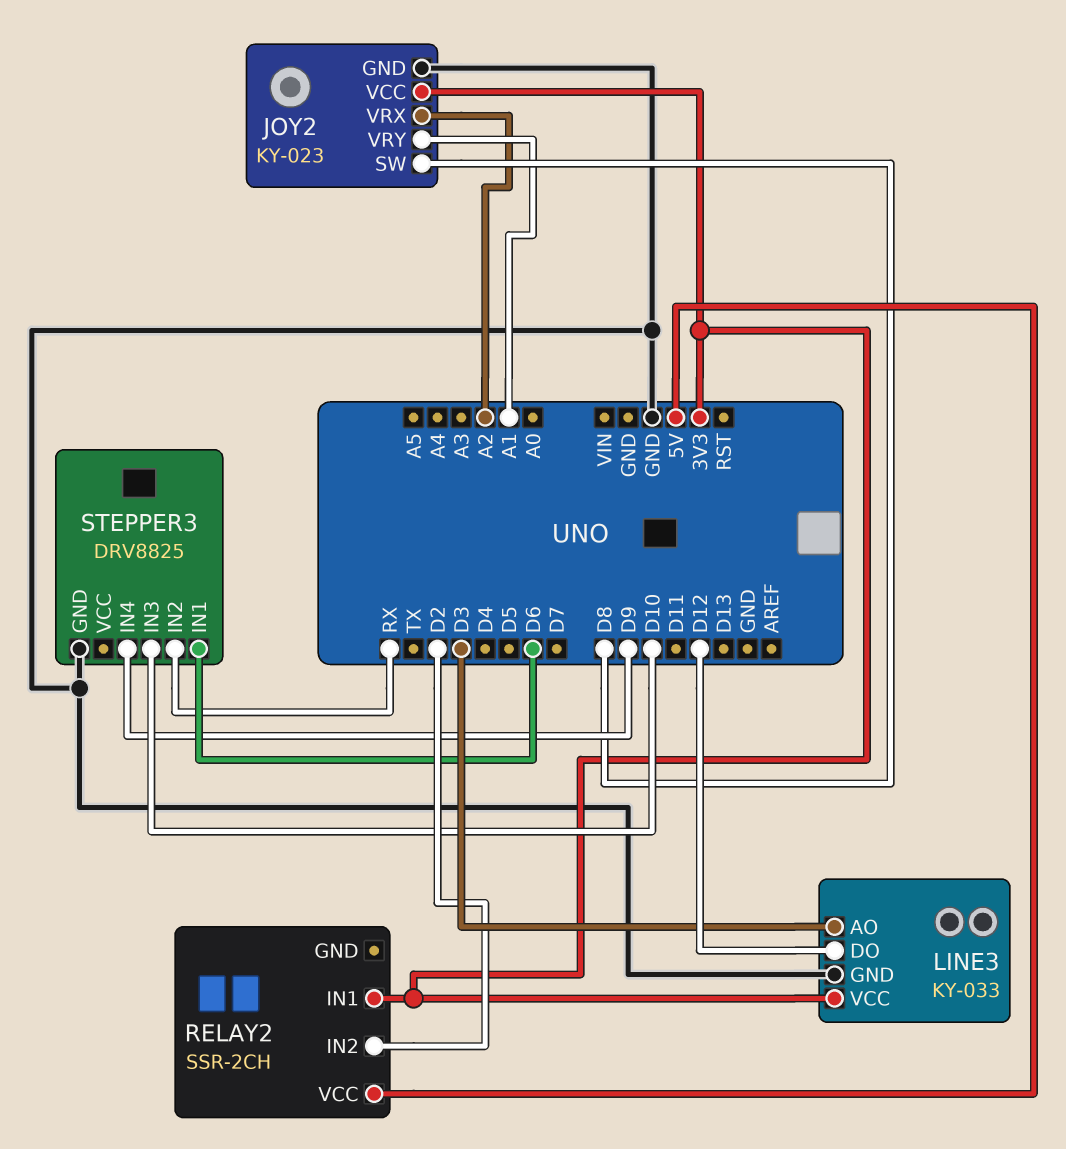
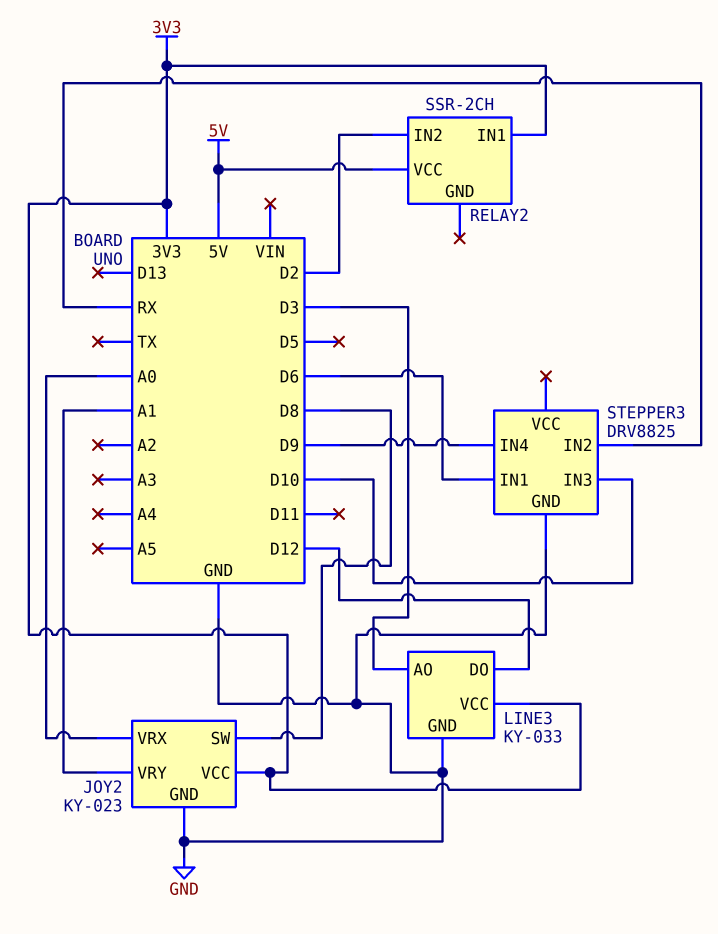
JOY2 pin VRX: A2 -> A0

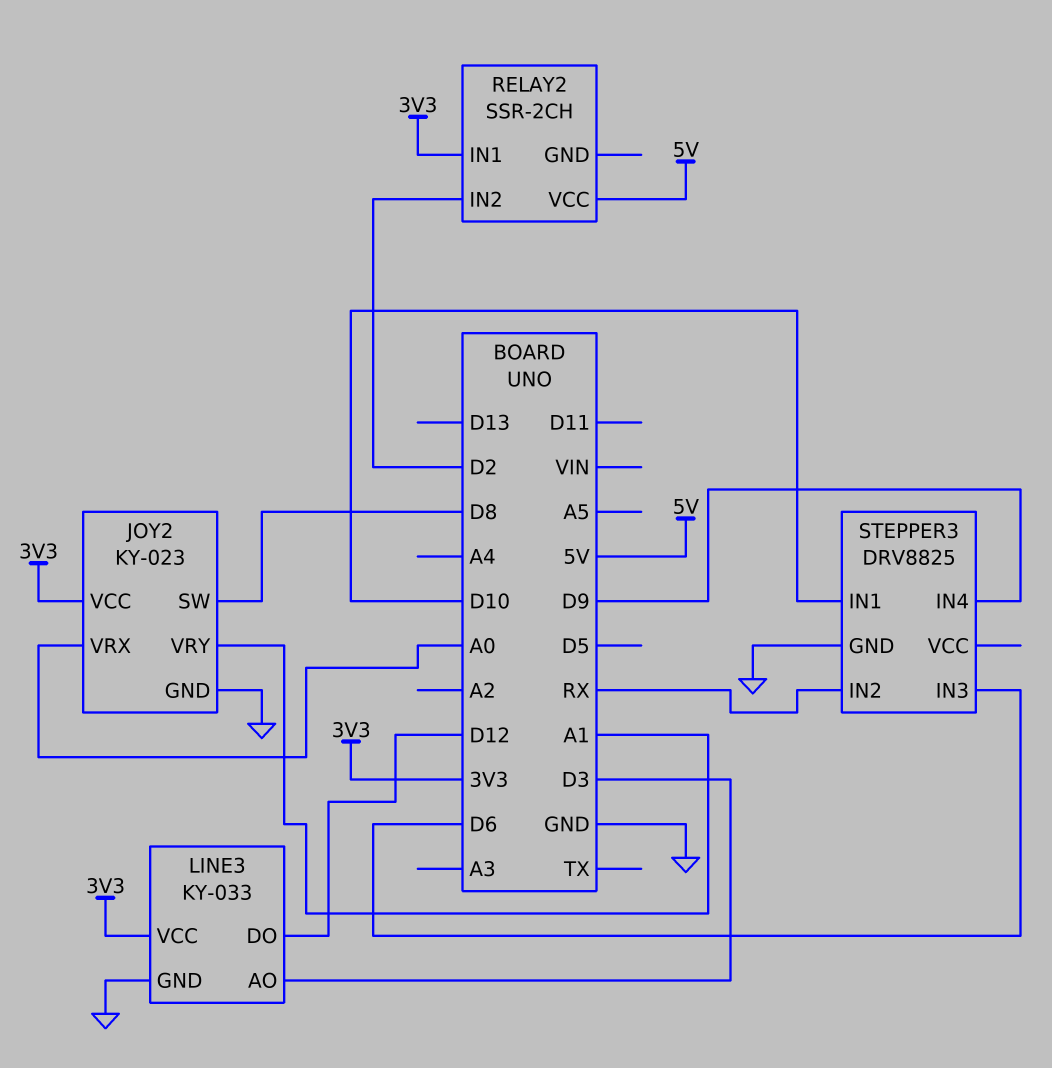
STEPPER3 pin IN1: D6 -> D10
STEPPER3 pin IN3: D10 -> D6

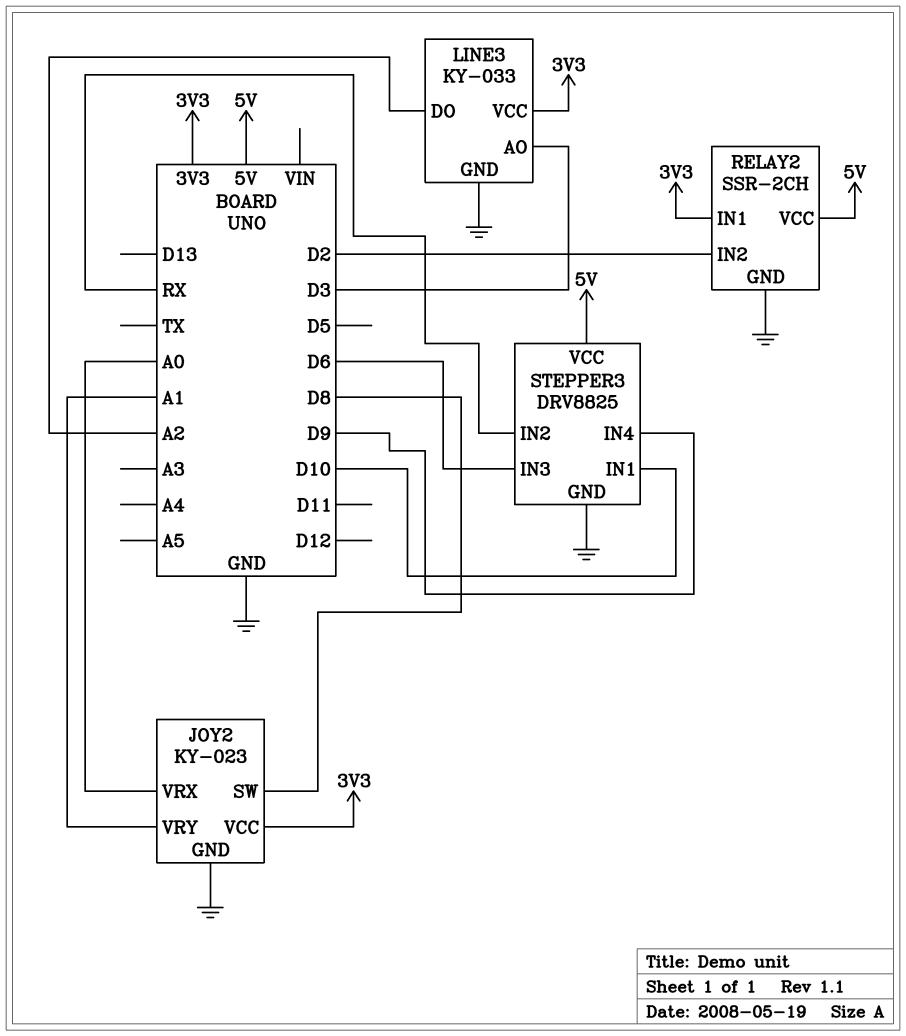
LINE3 pin DO: D12 -> A2
RELAY2 pin GND: none -> GND
STEPPER3 pin VCC: none -> 5V

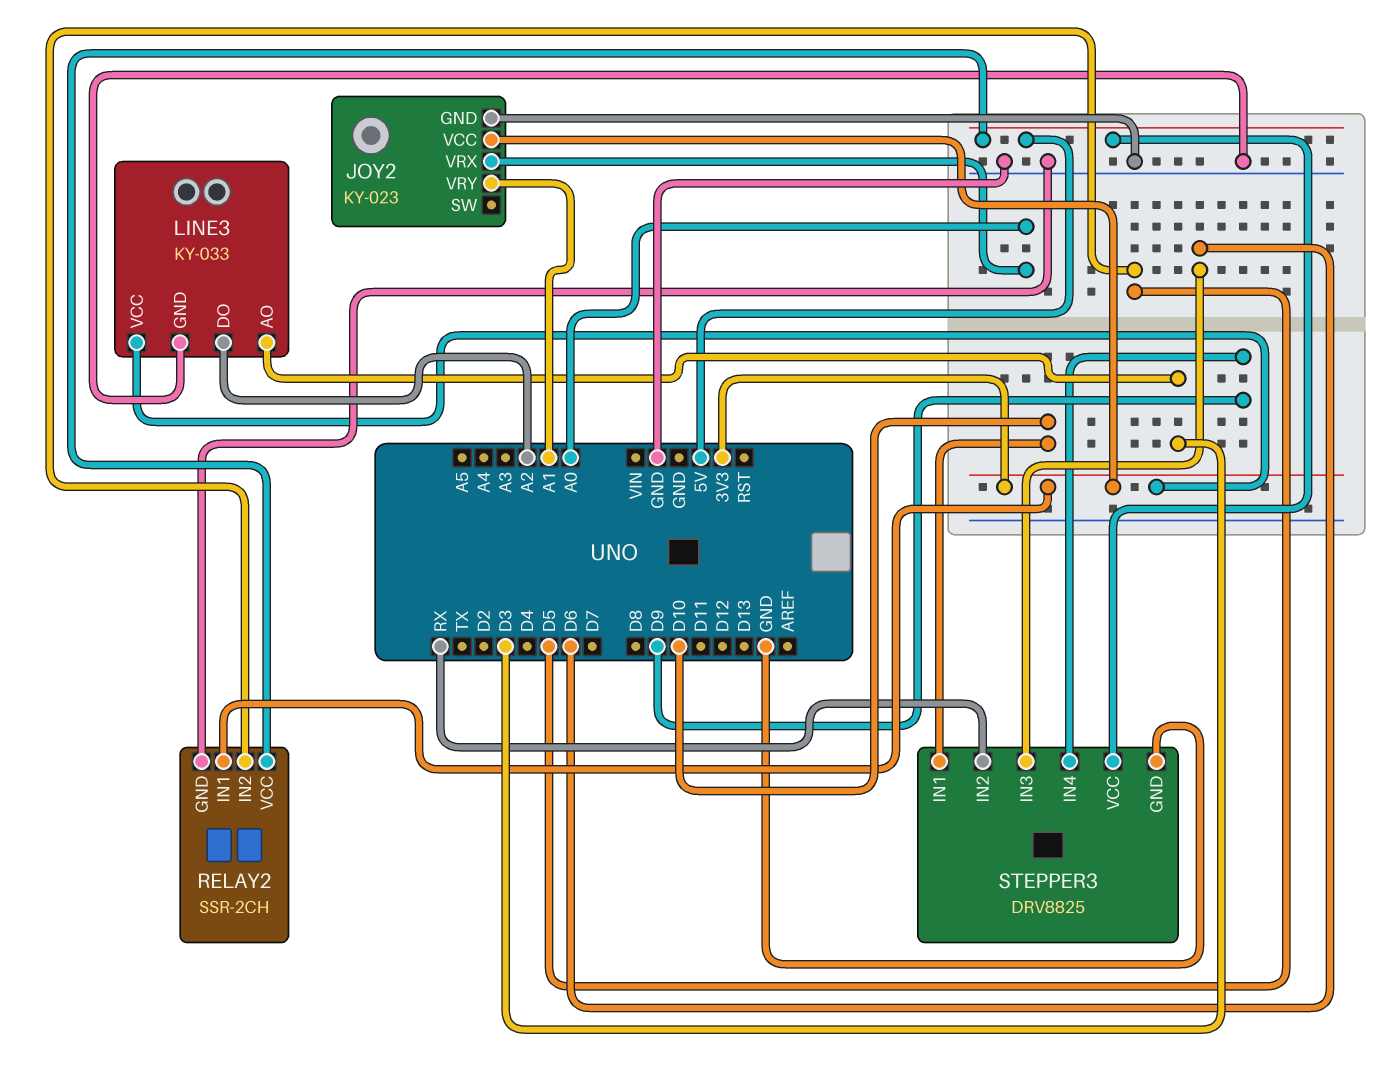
JOY2 pin SW: D8 -> none
RELAY2 pin IN2: D2 -> D5

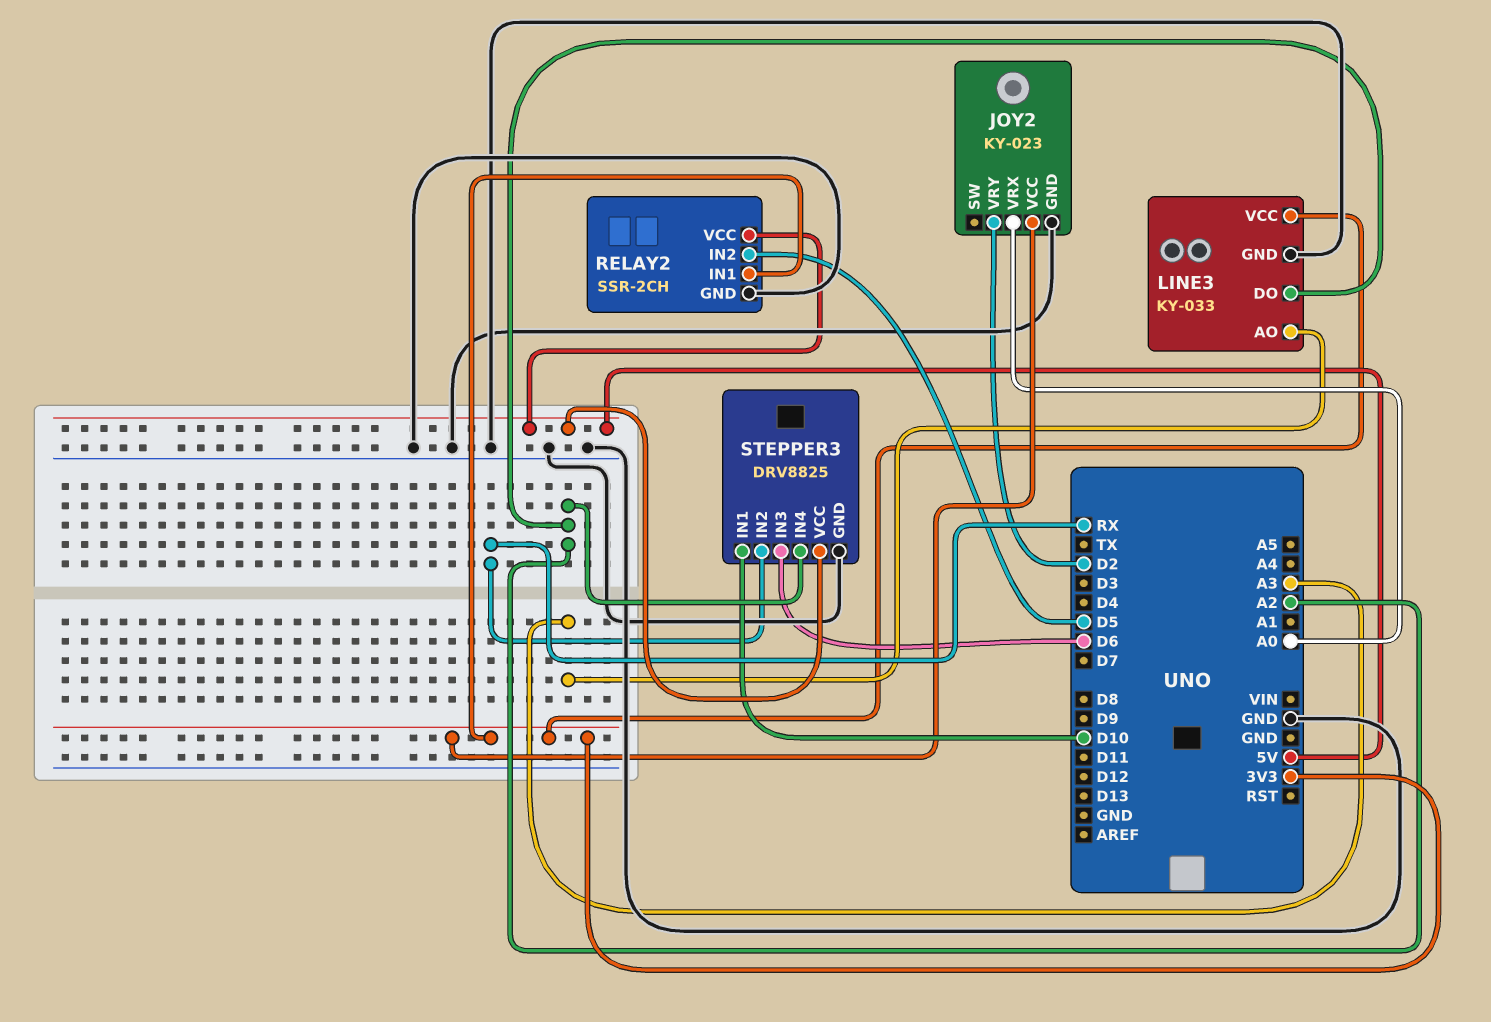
JOY2 pin VRY: A1 -> D2
LINE3 pin AO: D3 -> A3
STEPPER3 pin IN4: D9 -> A2

